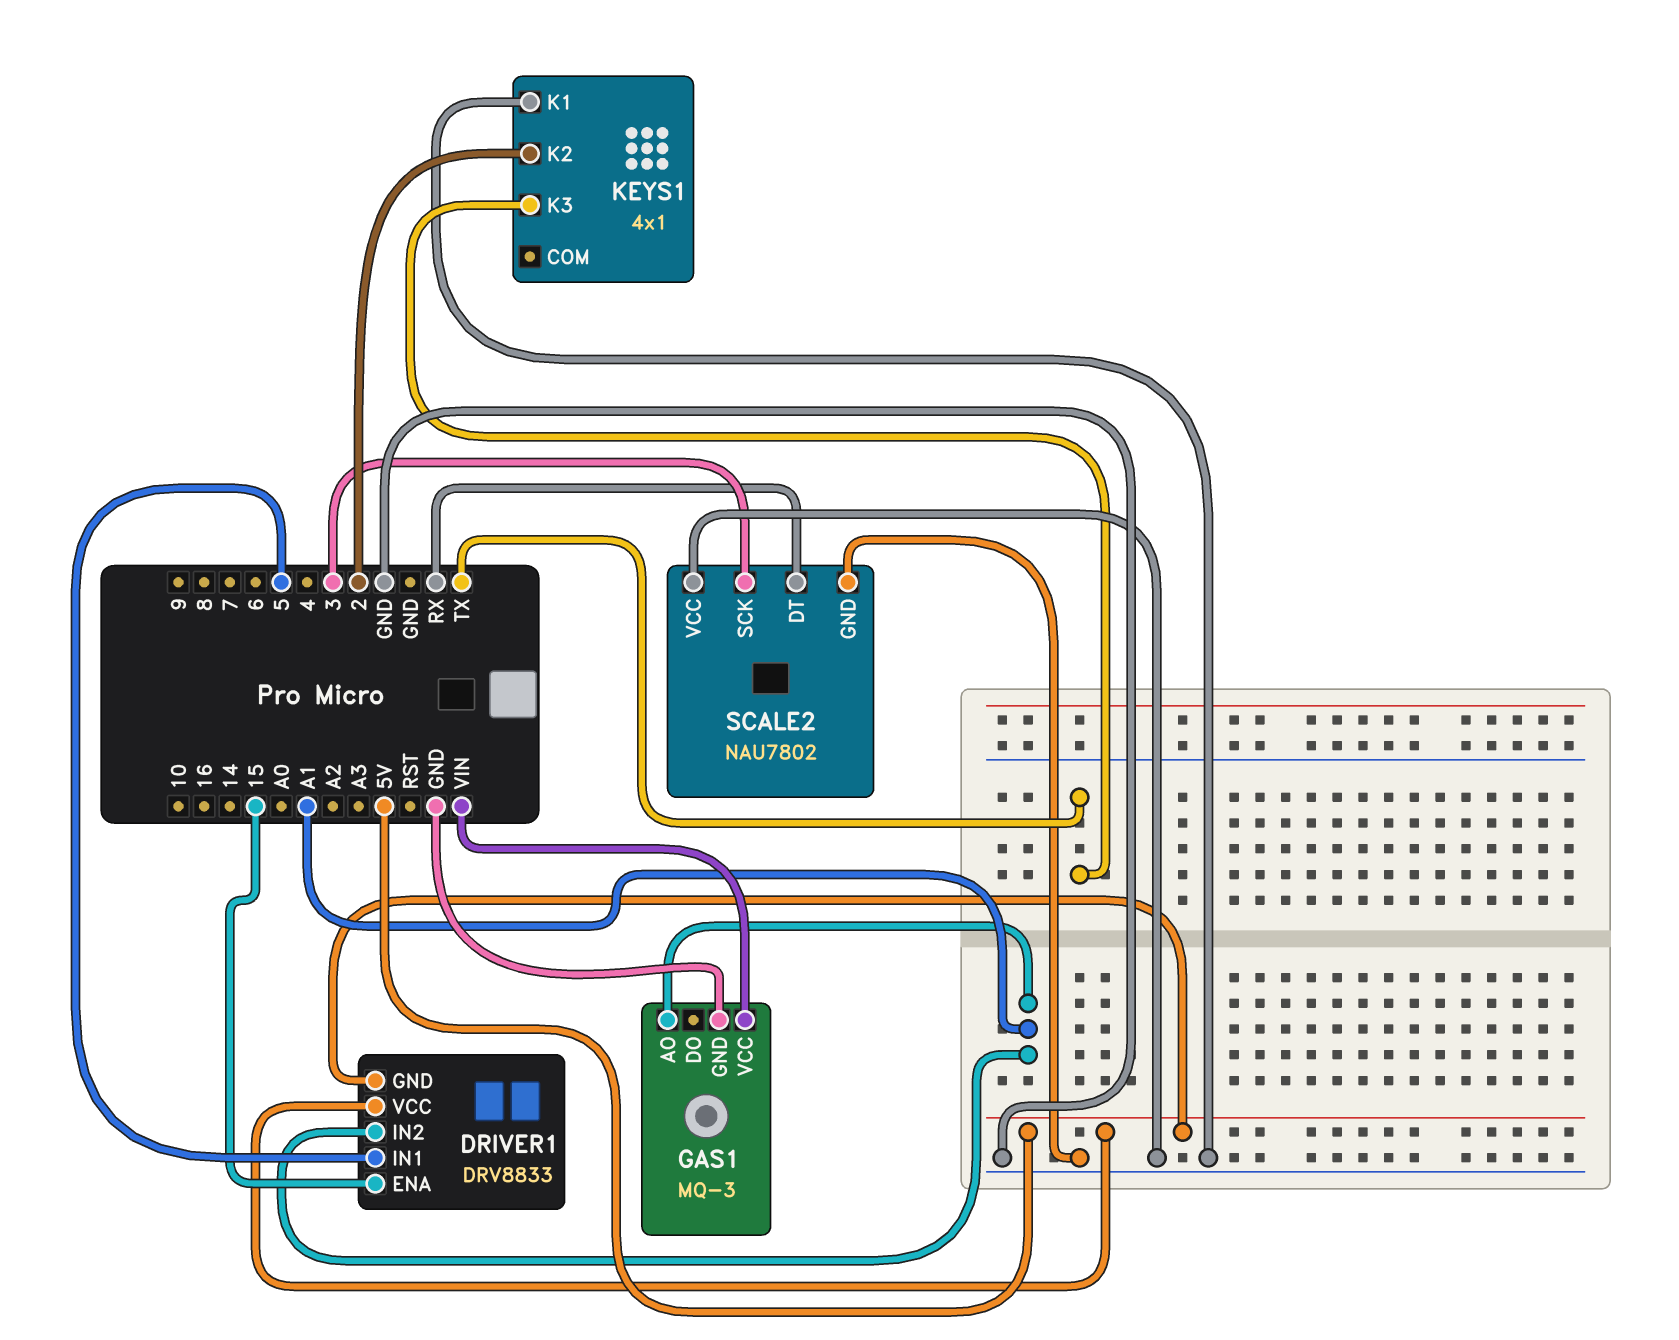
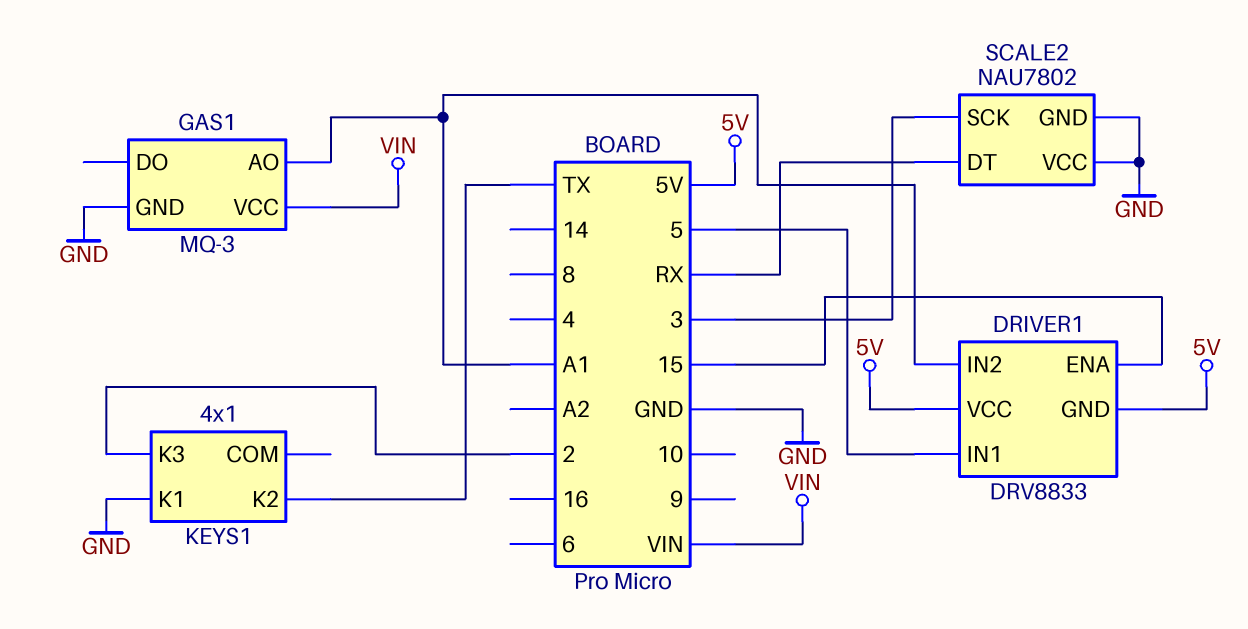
KEYS1 pin K2: 2 -> TX
KEYS1 pin K3: TX -> 2

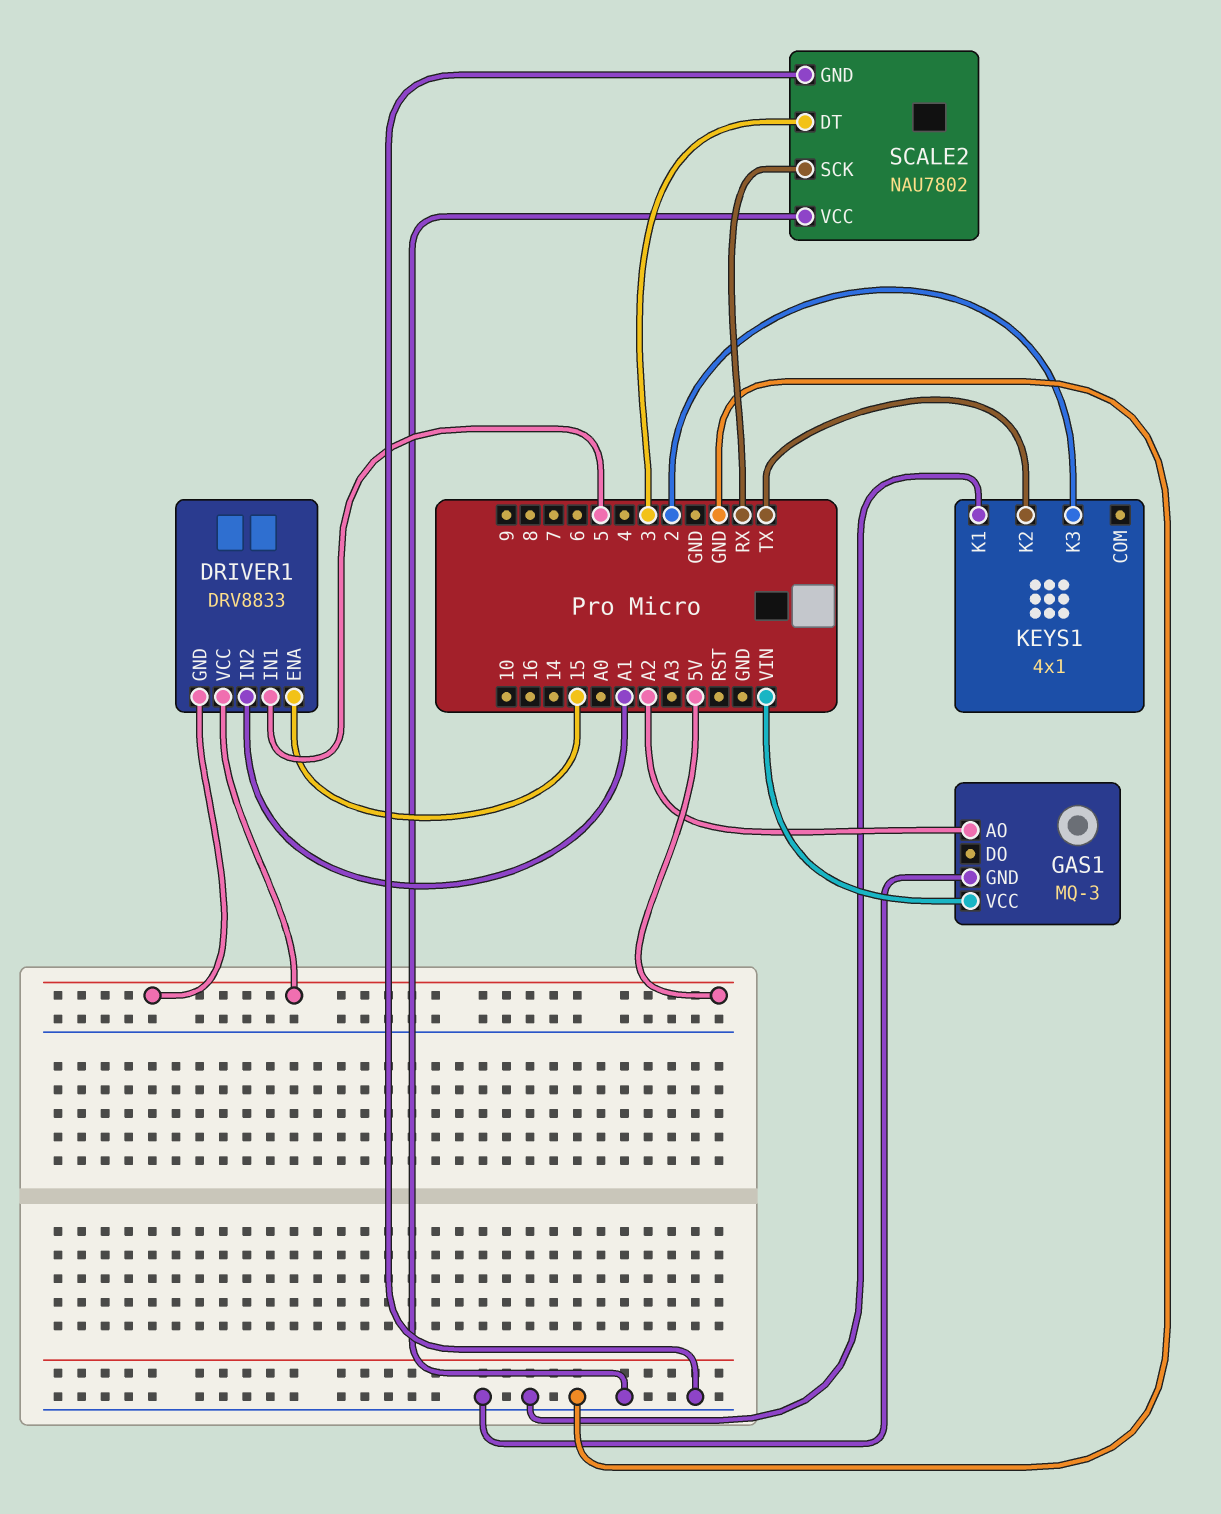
GAS1 pin AO: A1 -> A2
SCALE2 pin DT: RX -> 3
SCALE2 pin SCK: 3 -> RX

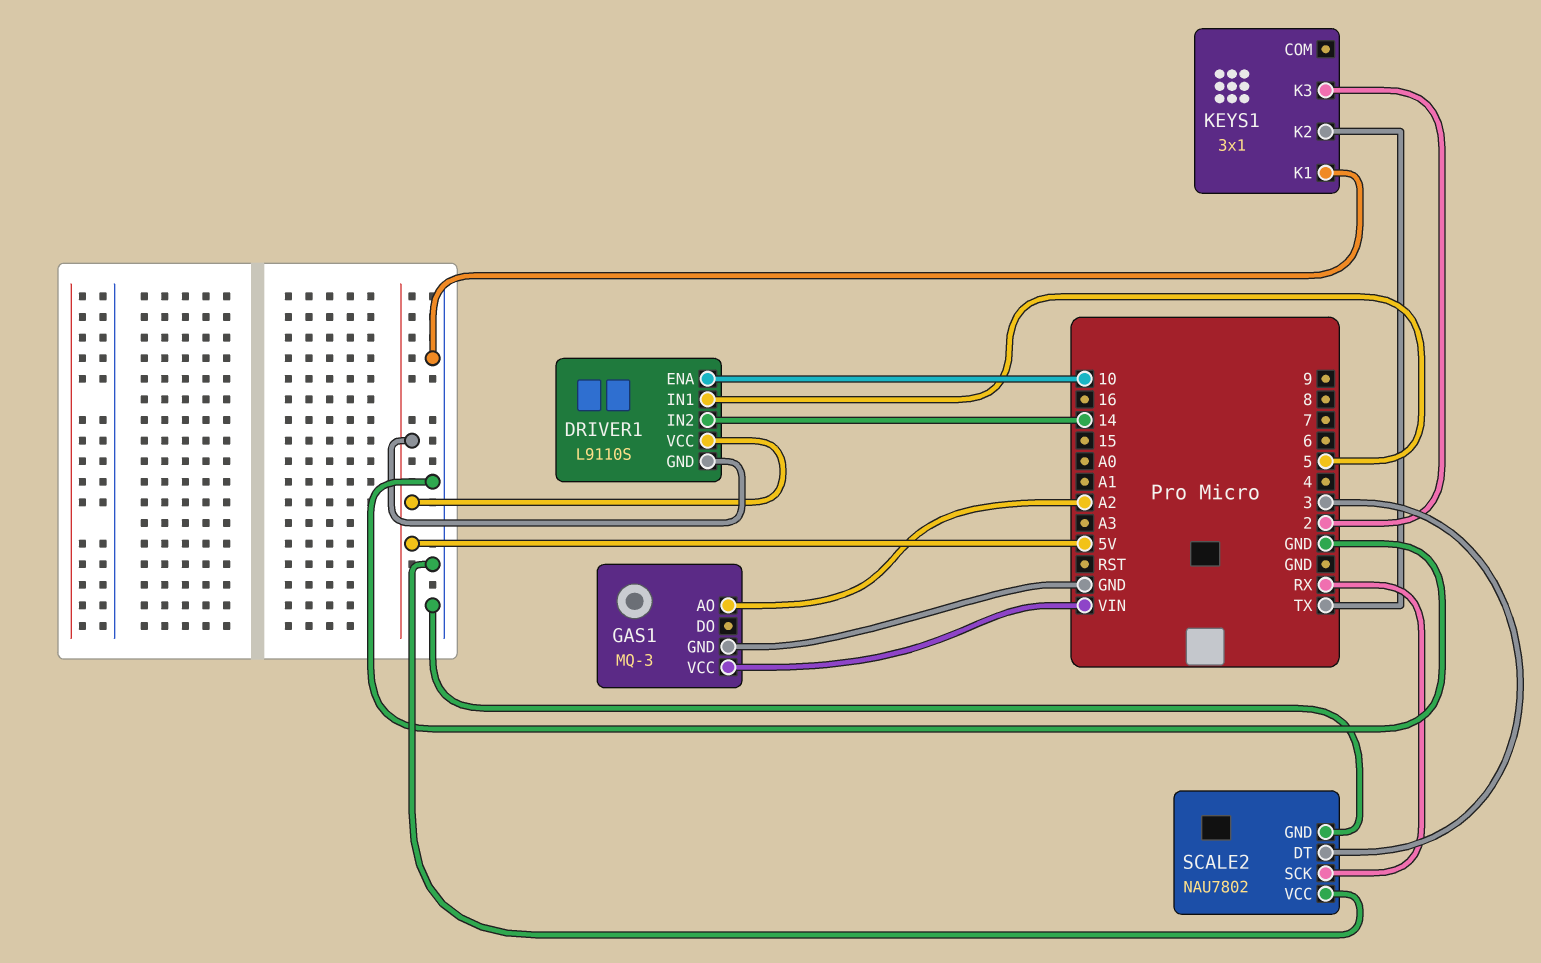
DRIVER1: DRV8833 -> L9110S
DRIVER1 pin ENA: 15 -> 10
DRIVER1 pin IN2: A1 -> 14
KEYS1: 4x1 -> 3x1

